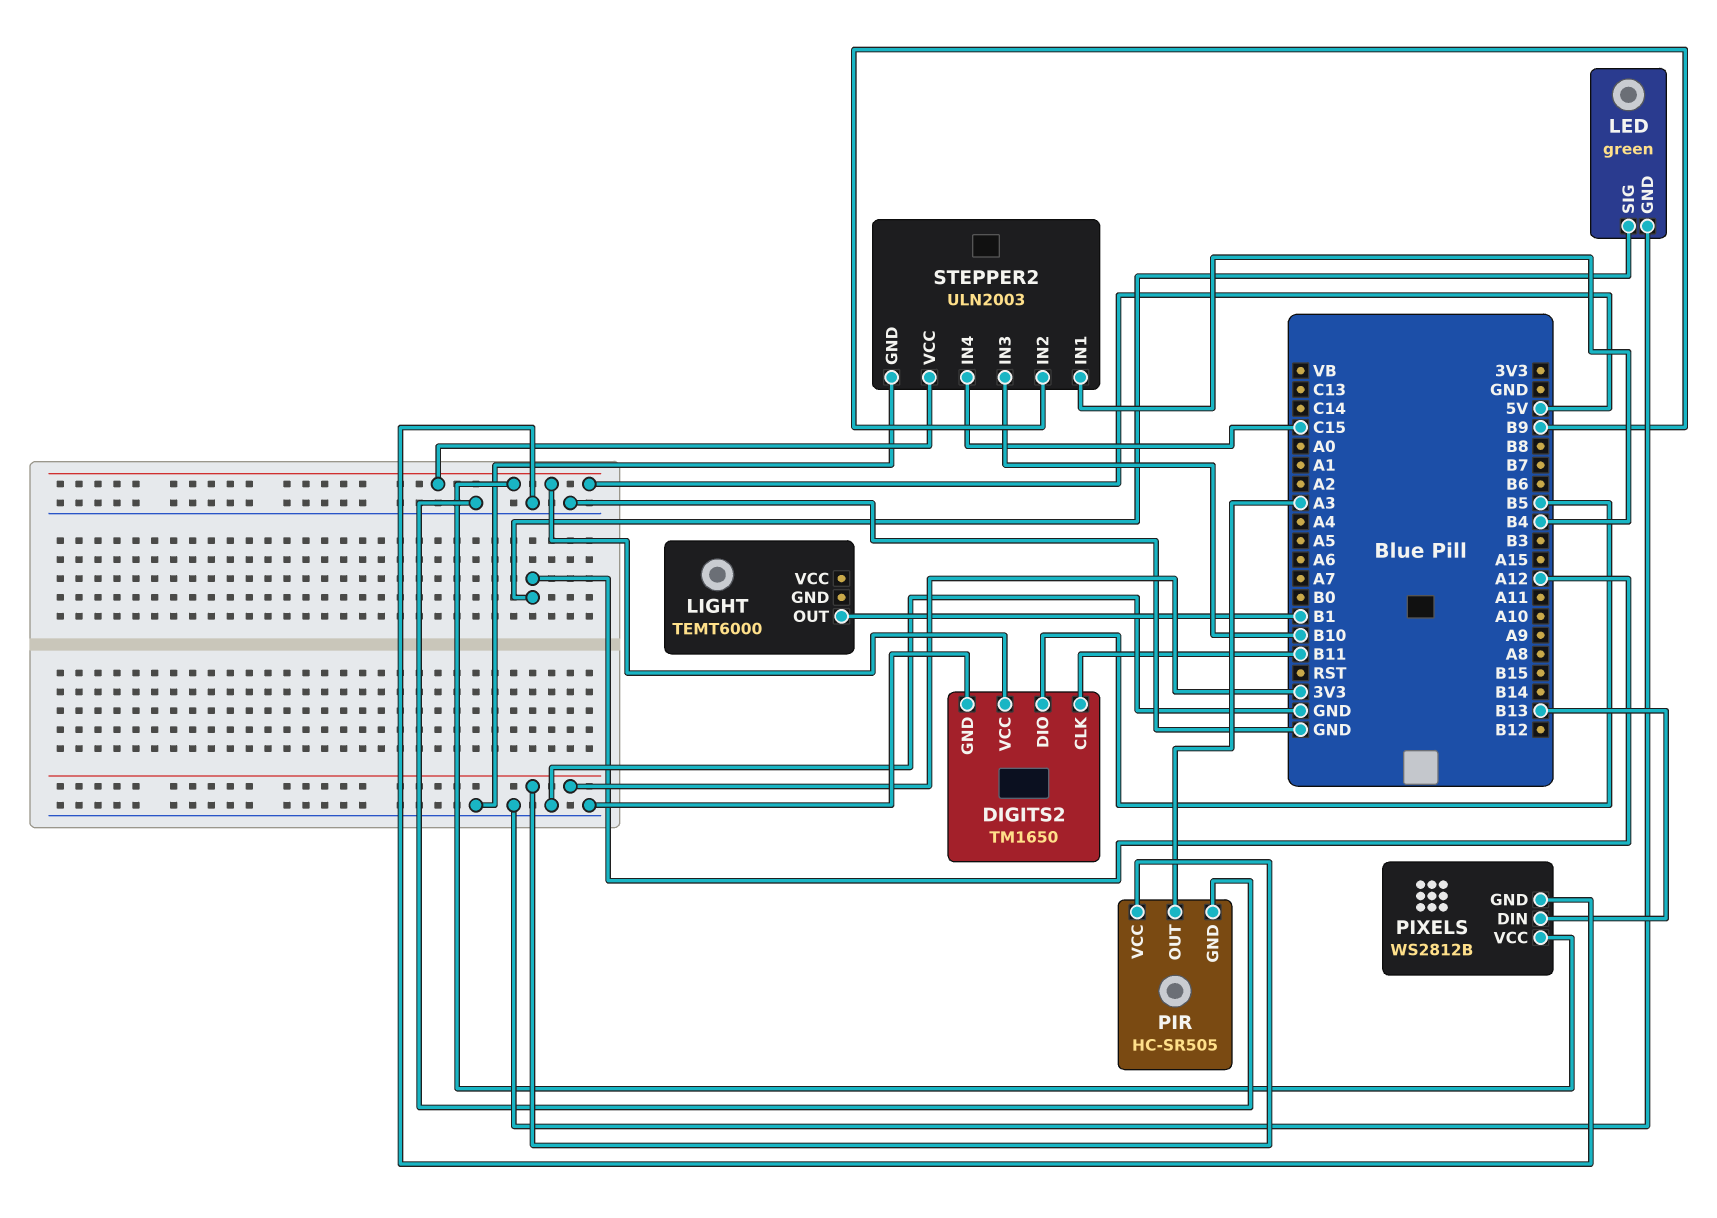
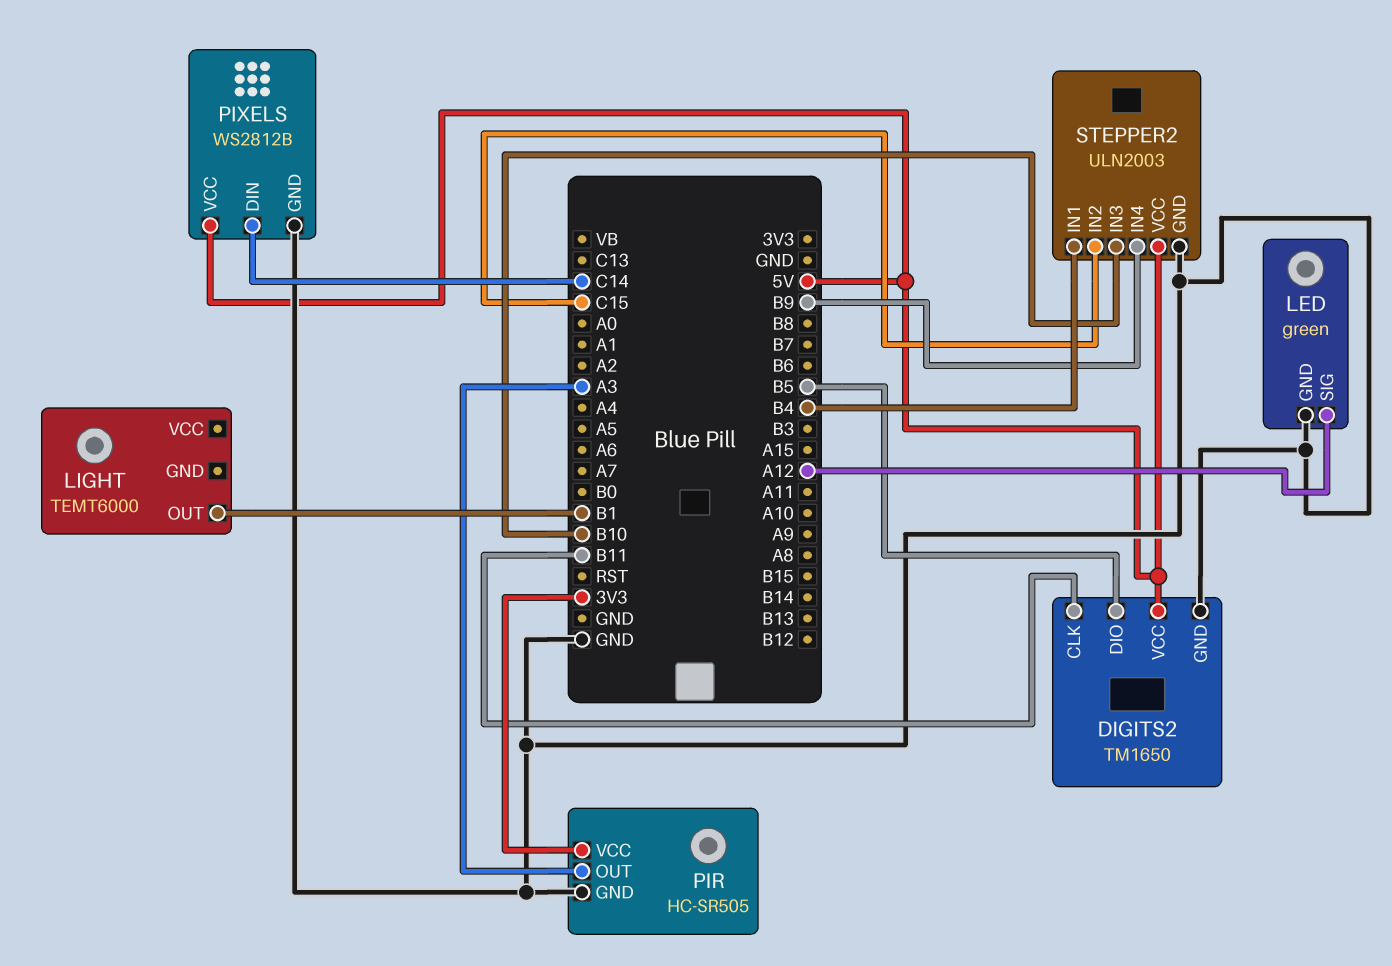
PIXELS pin DIN: B13 -> C14
STEPPER2 pin IN2: B9 -> C15
STEPPER2 pin IN4: C15 -> B9

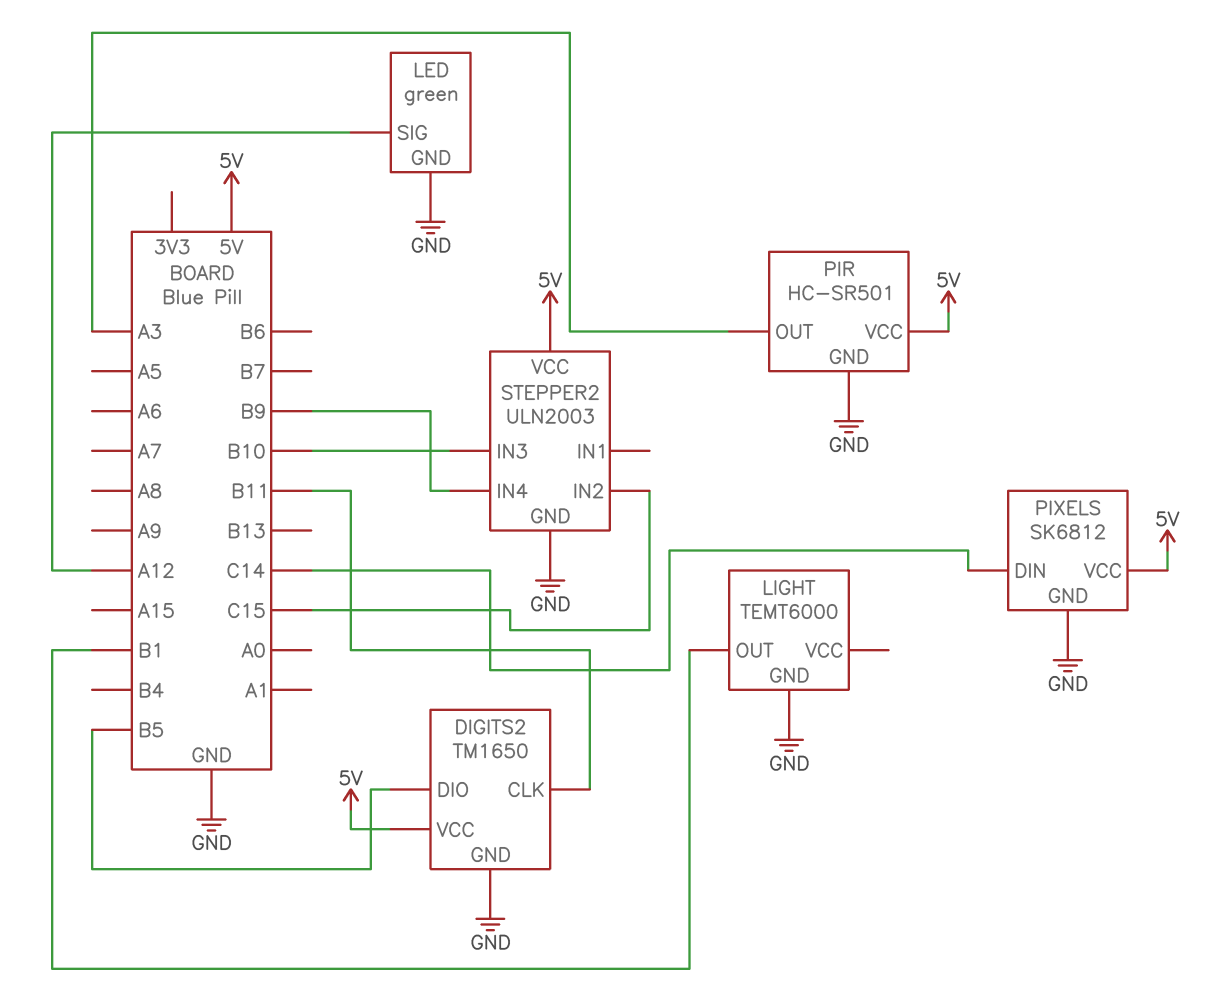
LIGHT pin GND: none -> GND
PIR: HC-SR505 -> HC-SR501
PIR pin VCC: 3V3 -> 5V
PIXELS: WS2812B -> SK6812
STEPPER2 pin IN1: B4 -> none

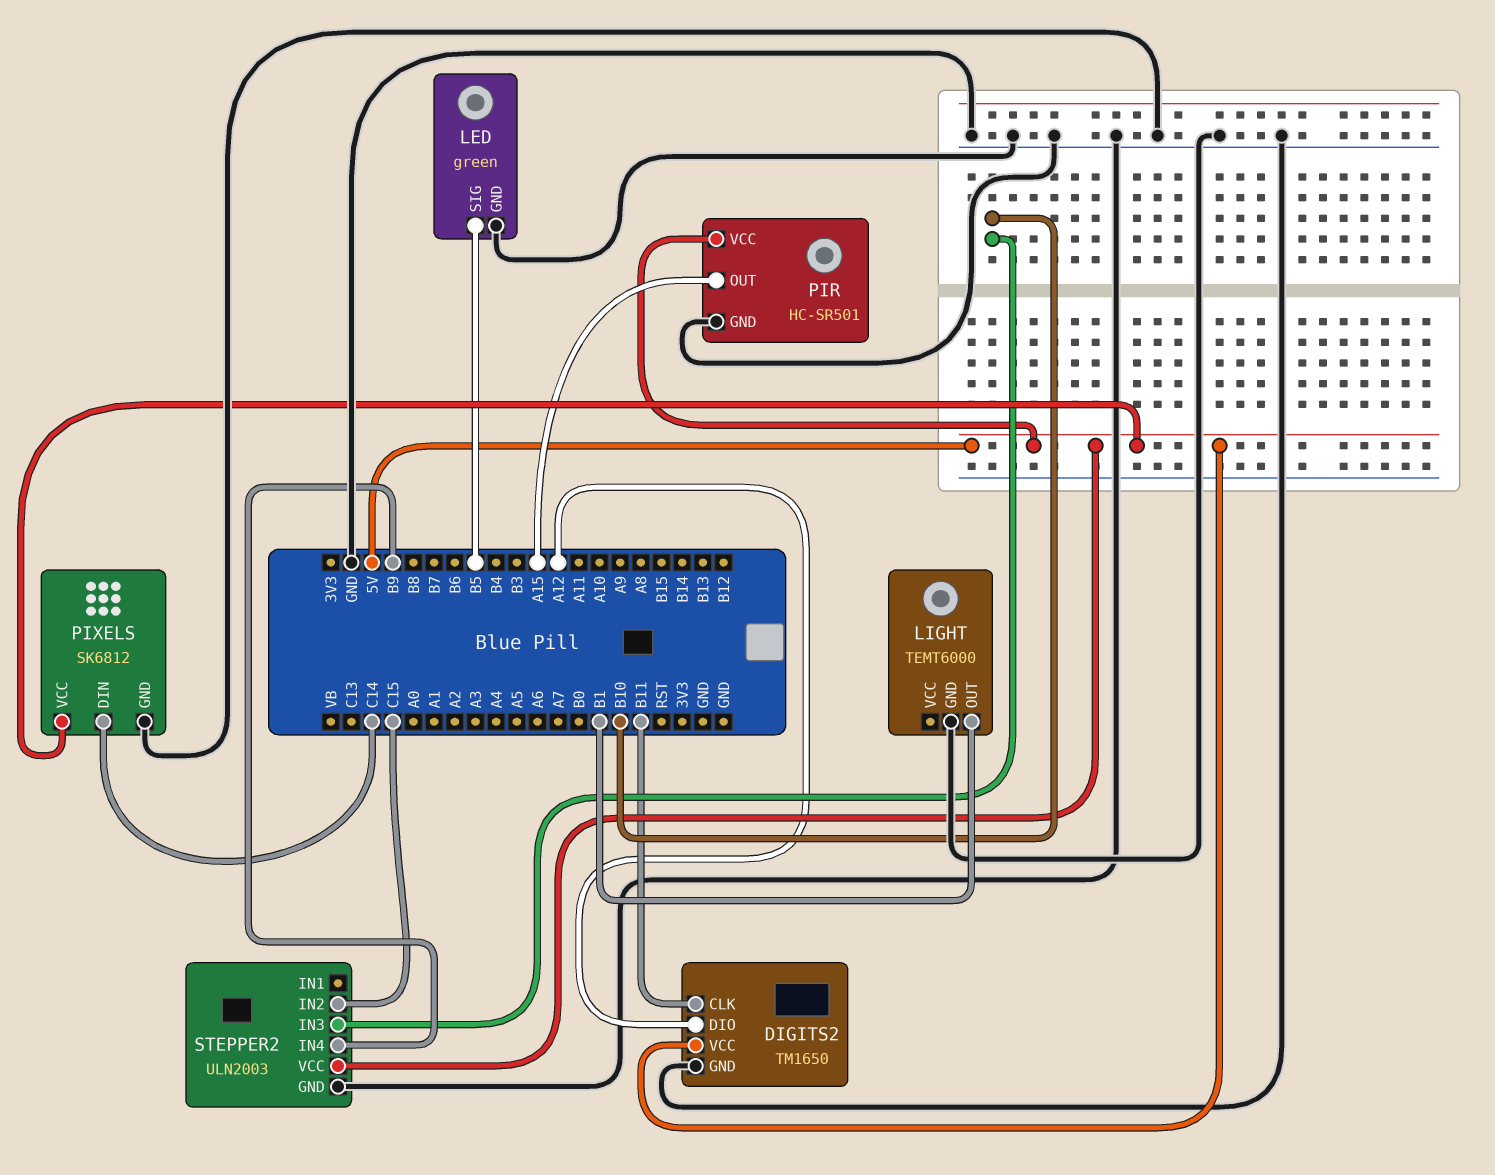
DIGITS2 pin DIO: B5 -> A12
LED pin SIG: A12 -> B5
PIR pin OUT: A3 -> A15

